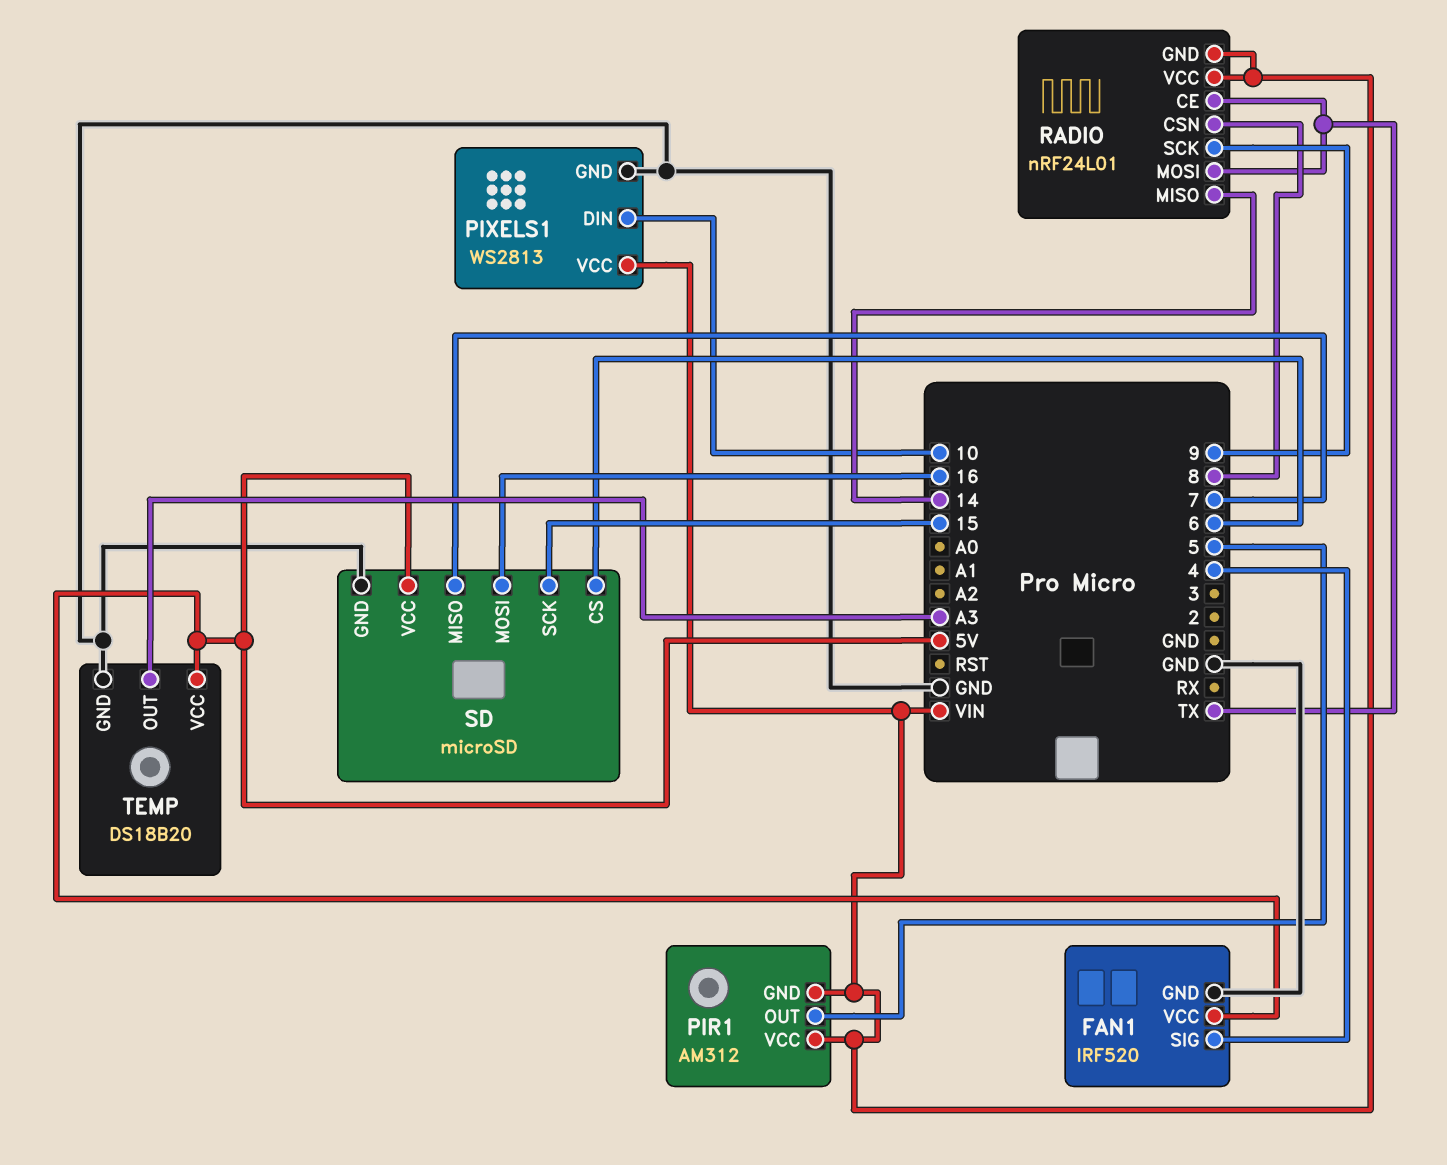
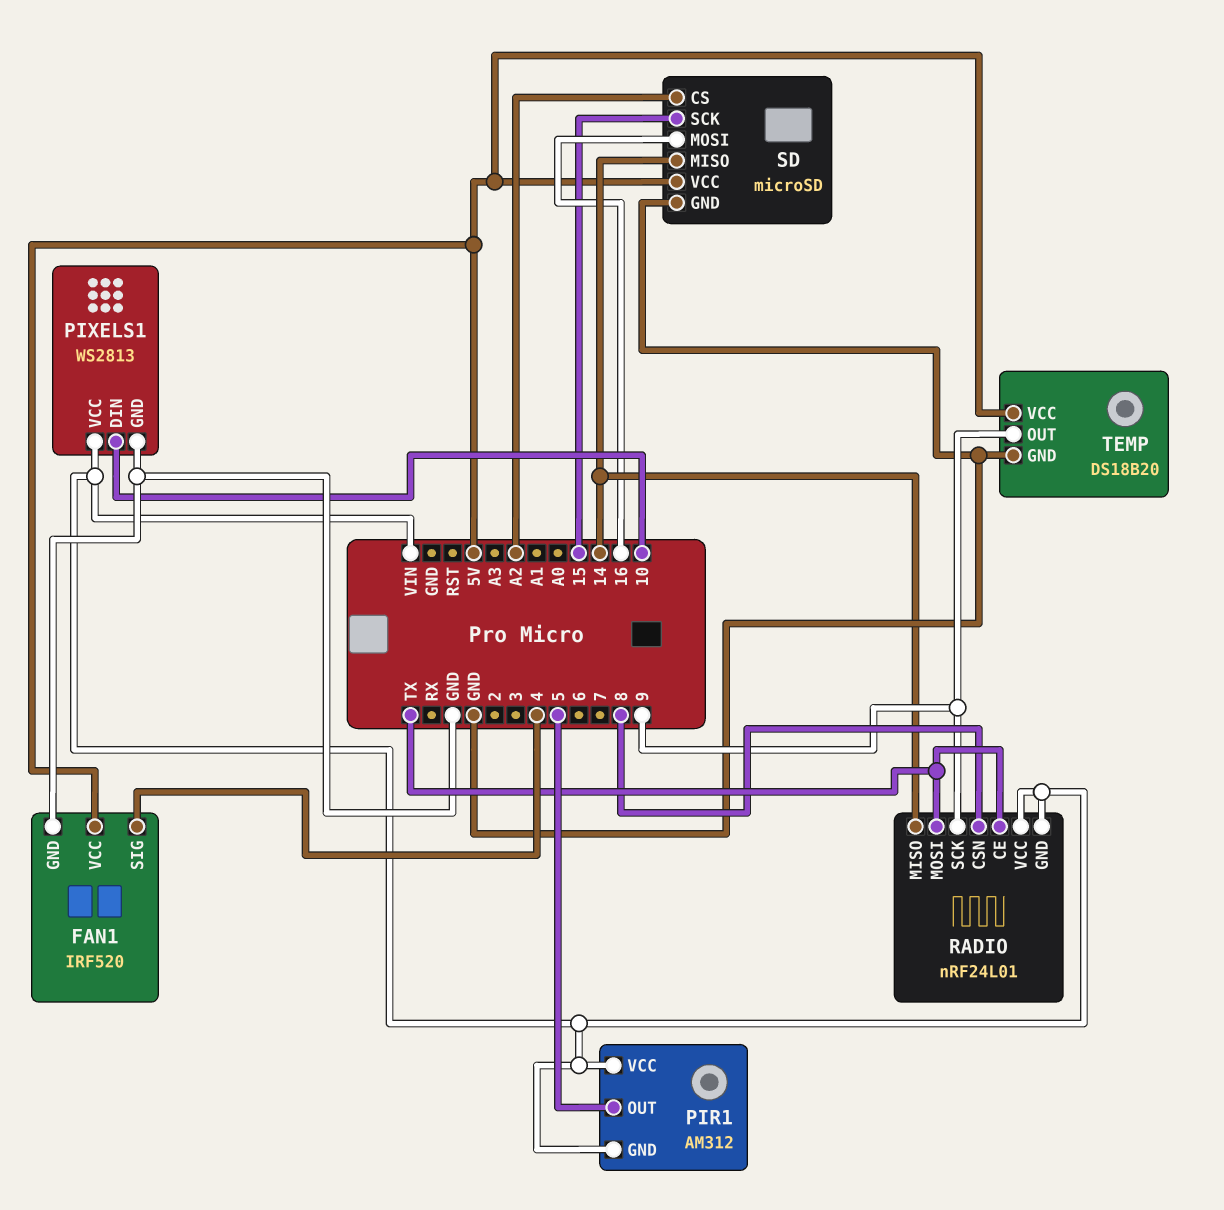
SD pin CS: 6 -> A2
SD pin MISO: 7 -> 14
TEMP pin OUT: A3 -> 9

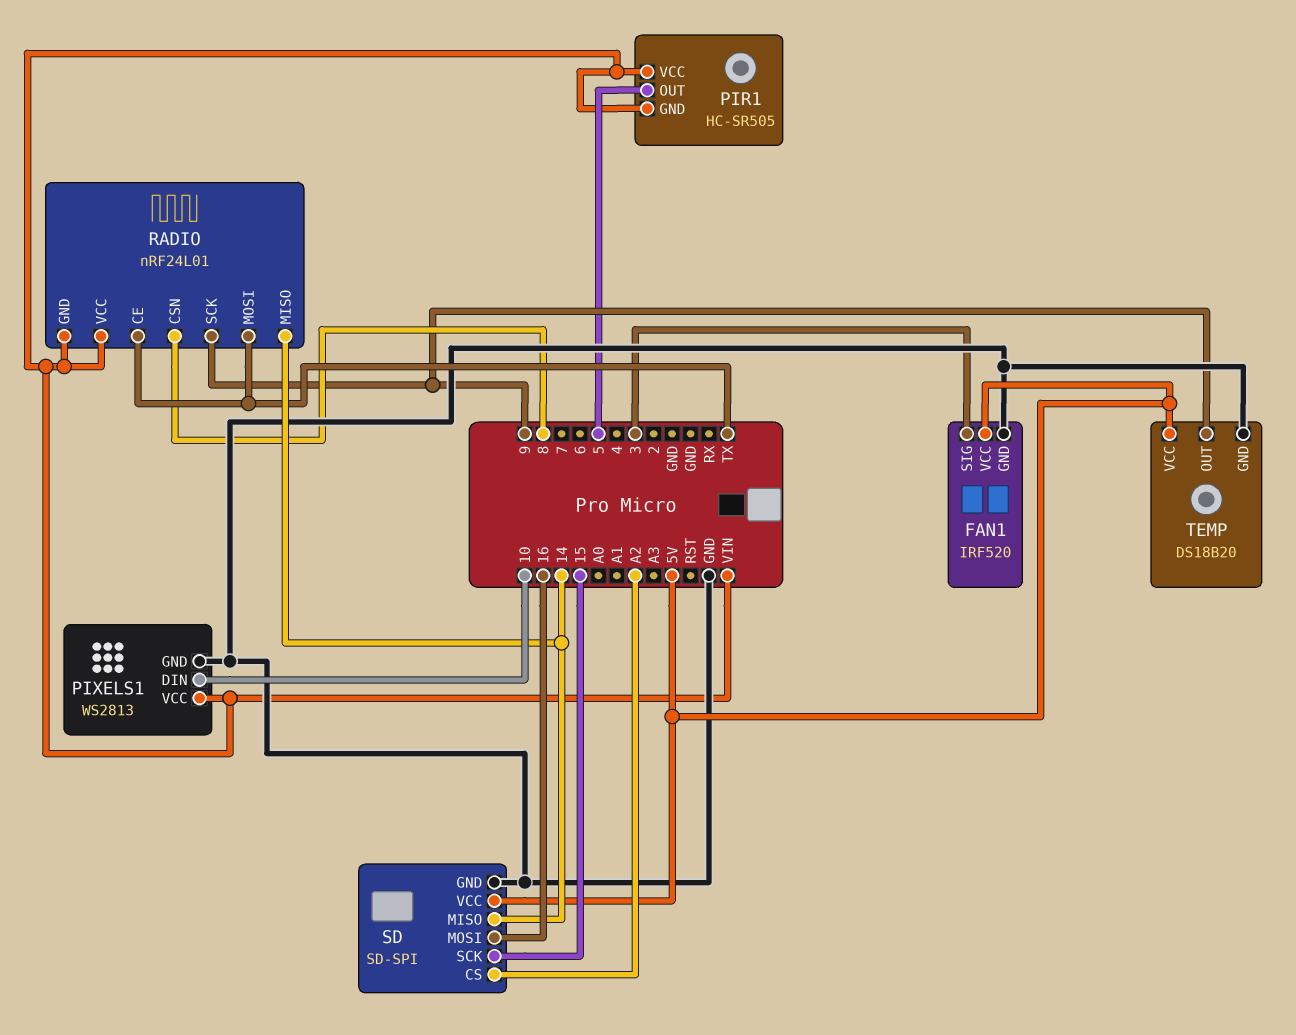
FAN1 pin SIG: 4 -> 3
PIR1: AM312 -> HC-SR505
SD: microSD -> SD-SPI

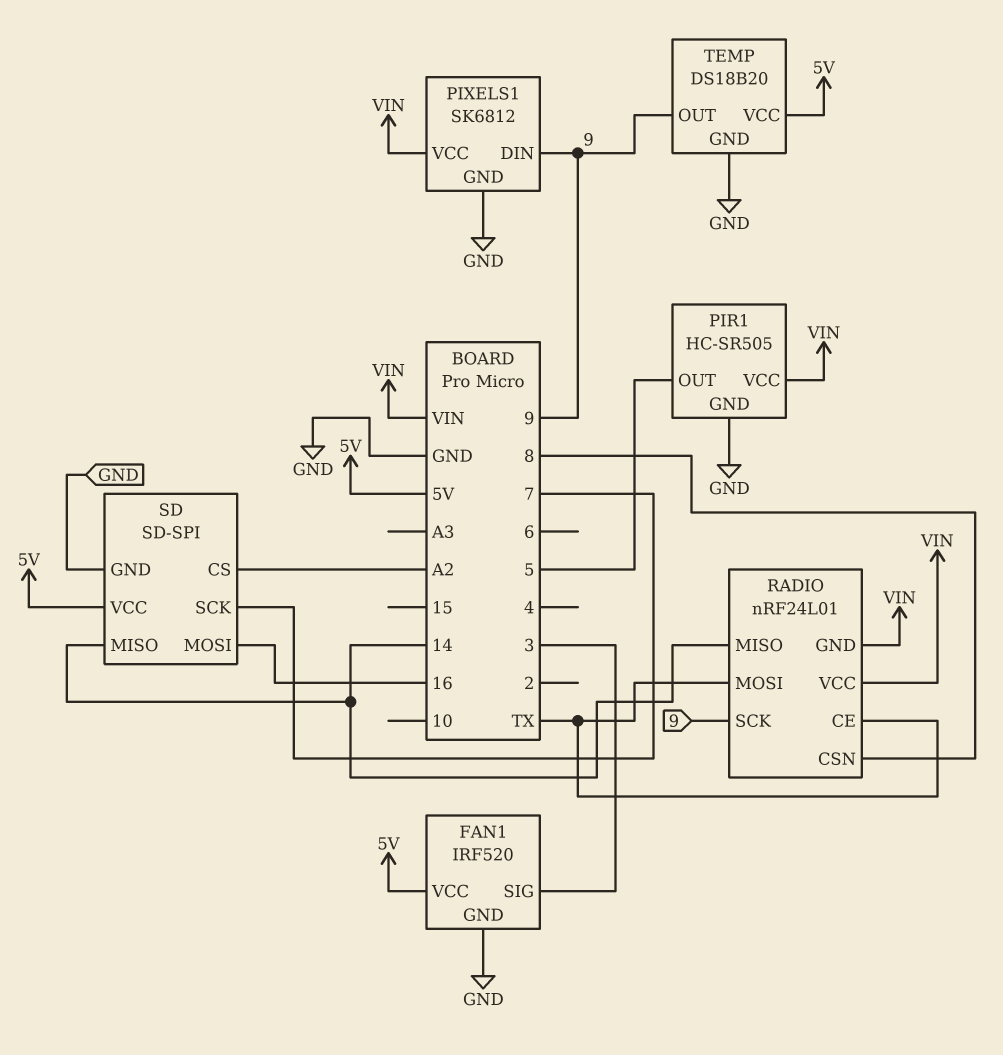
PIR1 pin GND: VIN -> GND
PIXELS1: WS2813 -> SK6812
PIXELS1 pin DIN: 10 -> 9
SD pin SCK: 15 -> 7

